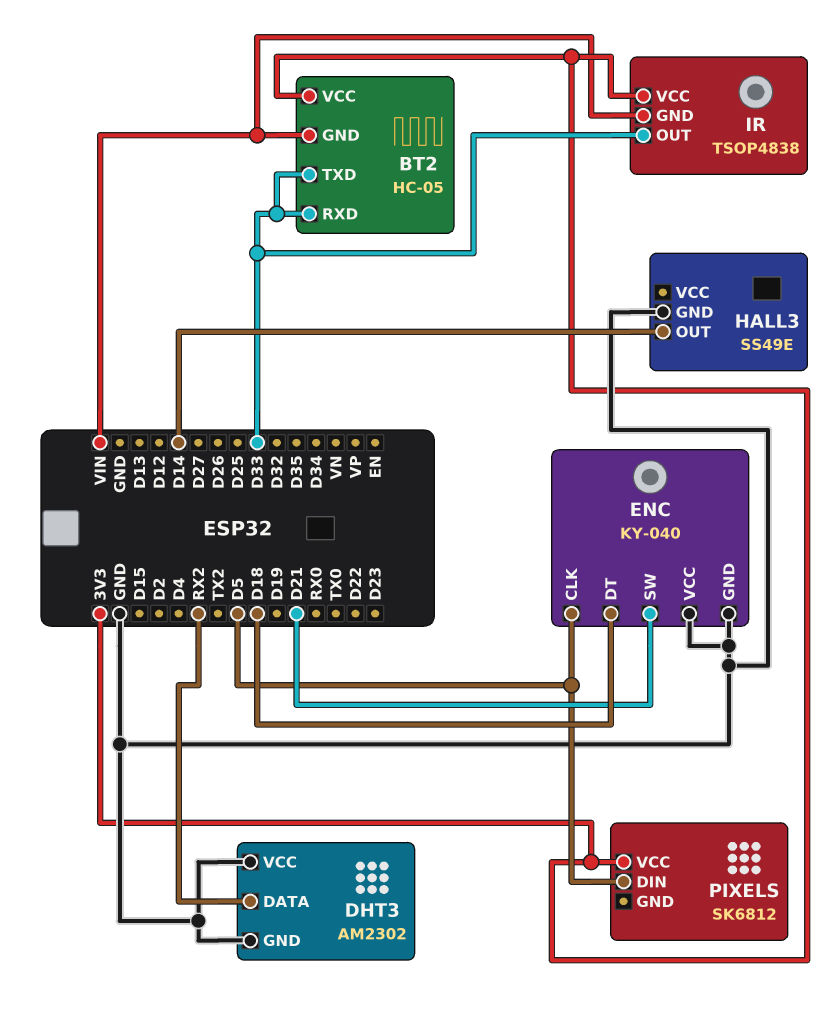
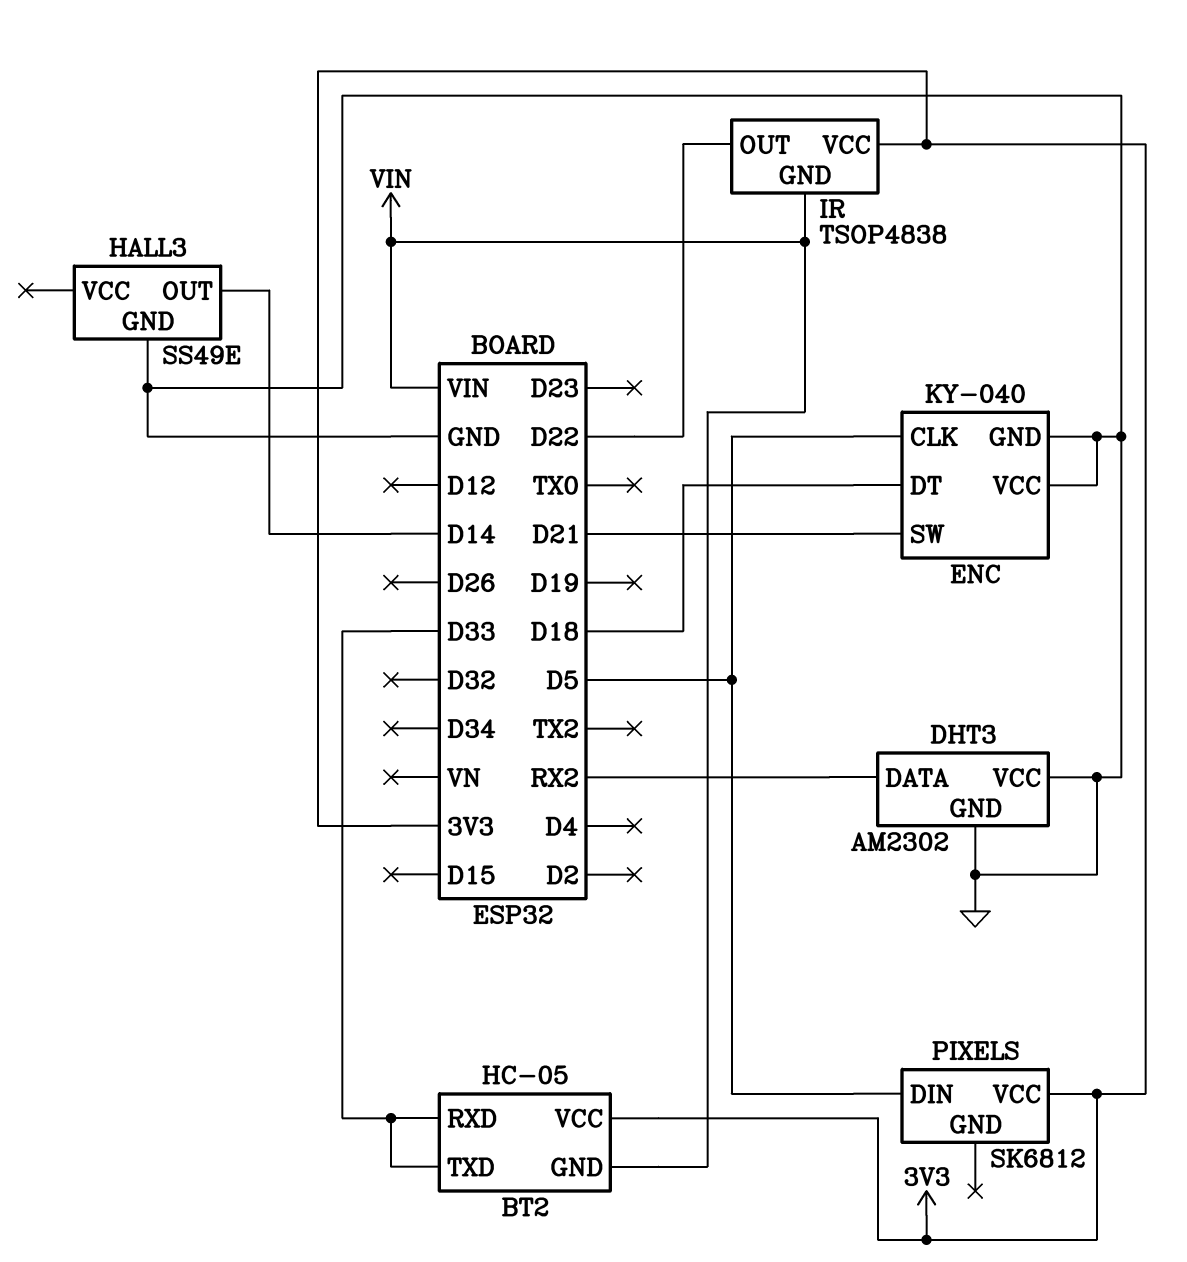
IR pin OUT: D33 -> D22

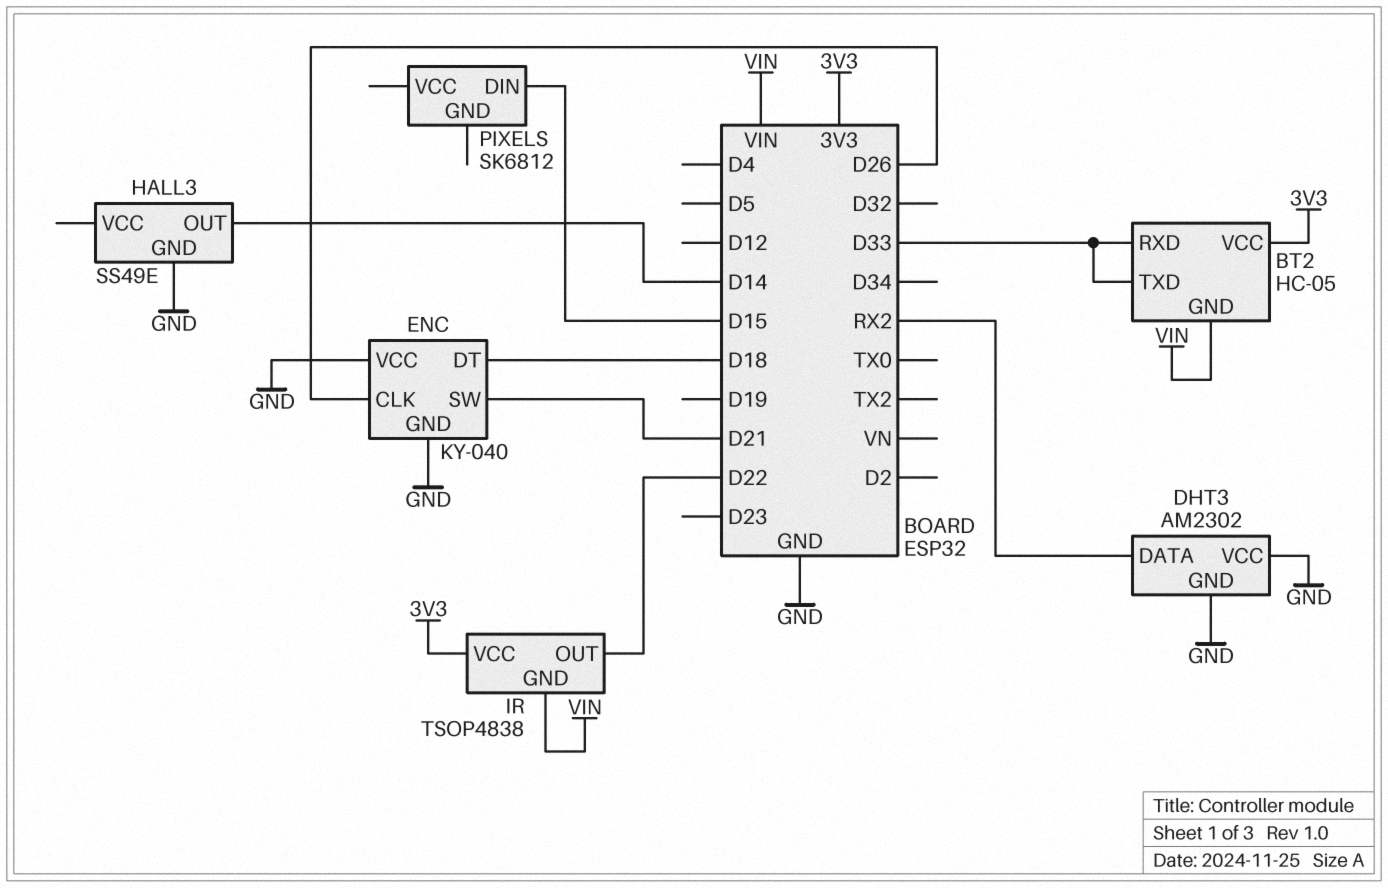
ENC pin CLK: D5 -> D26
PIXELS pin DIN: D5 -> D15
PIXELS pin VCC: 3V3 -> none

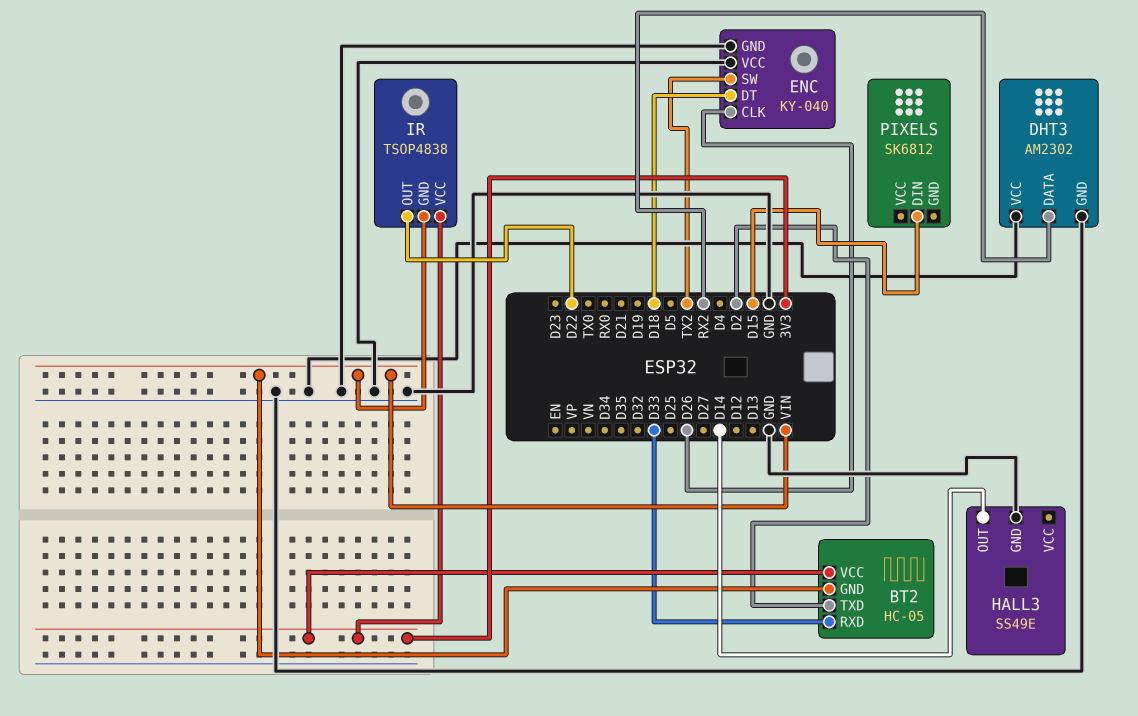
BT2 pin TXD: D33 -> D2
ENC pin SW: D21 -> TX2

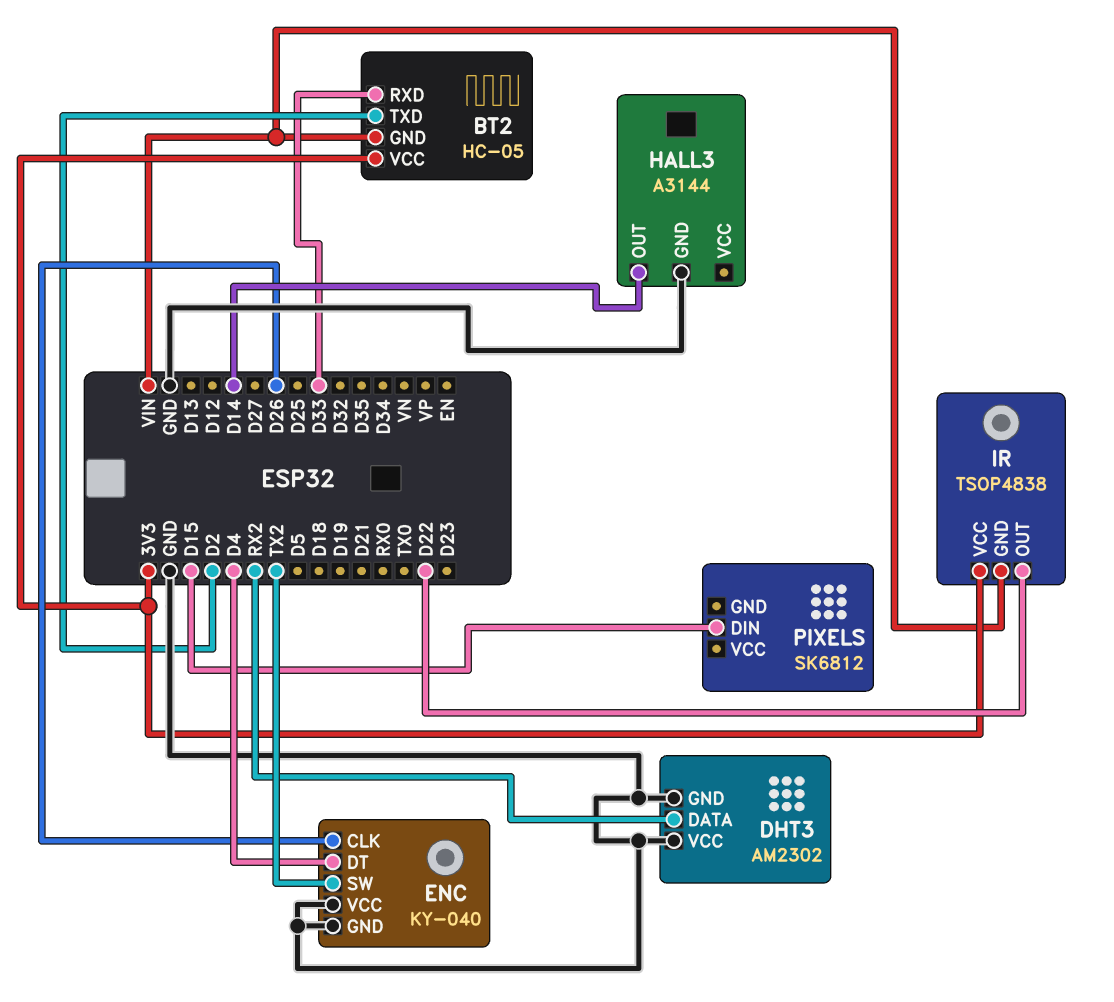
ENC pin DT: D18 -> D4
HALL3: SS49E -> A3144

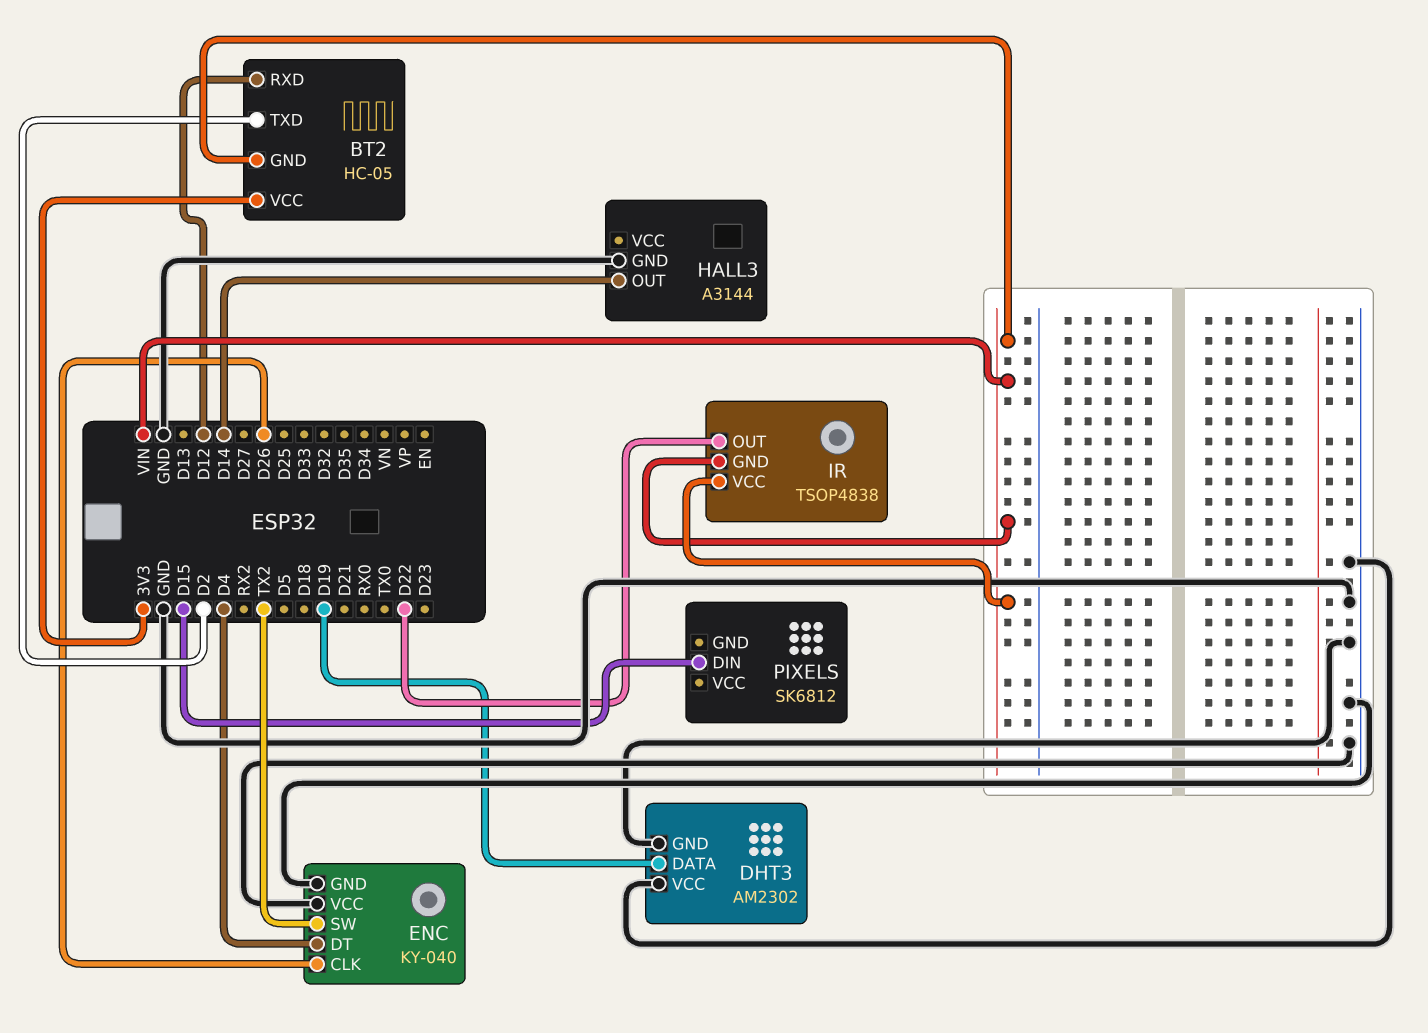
BT2 pin RXD: D33 -> D12
DHT3 pin DATA: RX2 -> D19
IR pin VCC: 3V3 -> VIN

